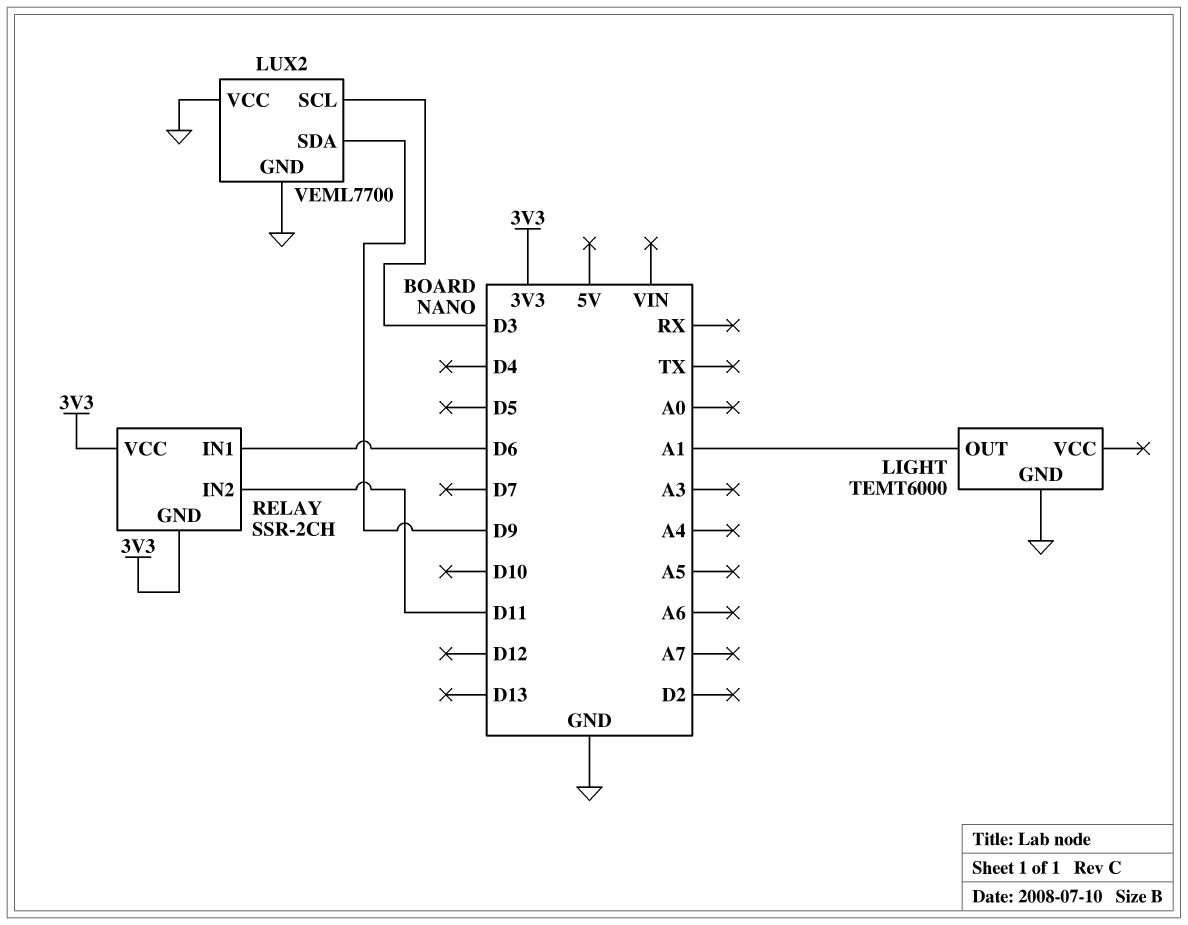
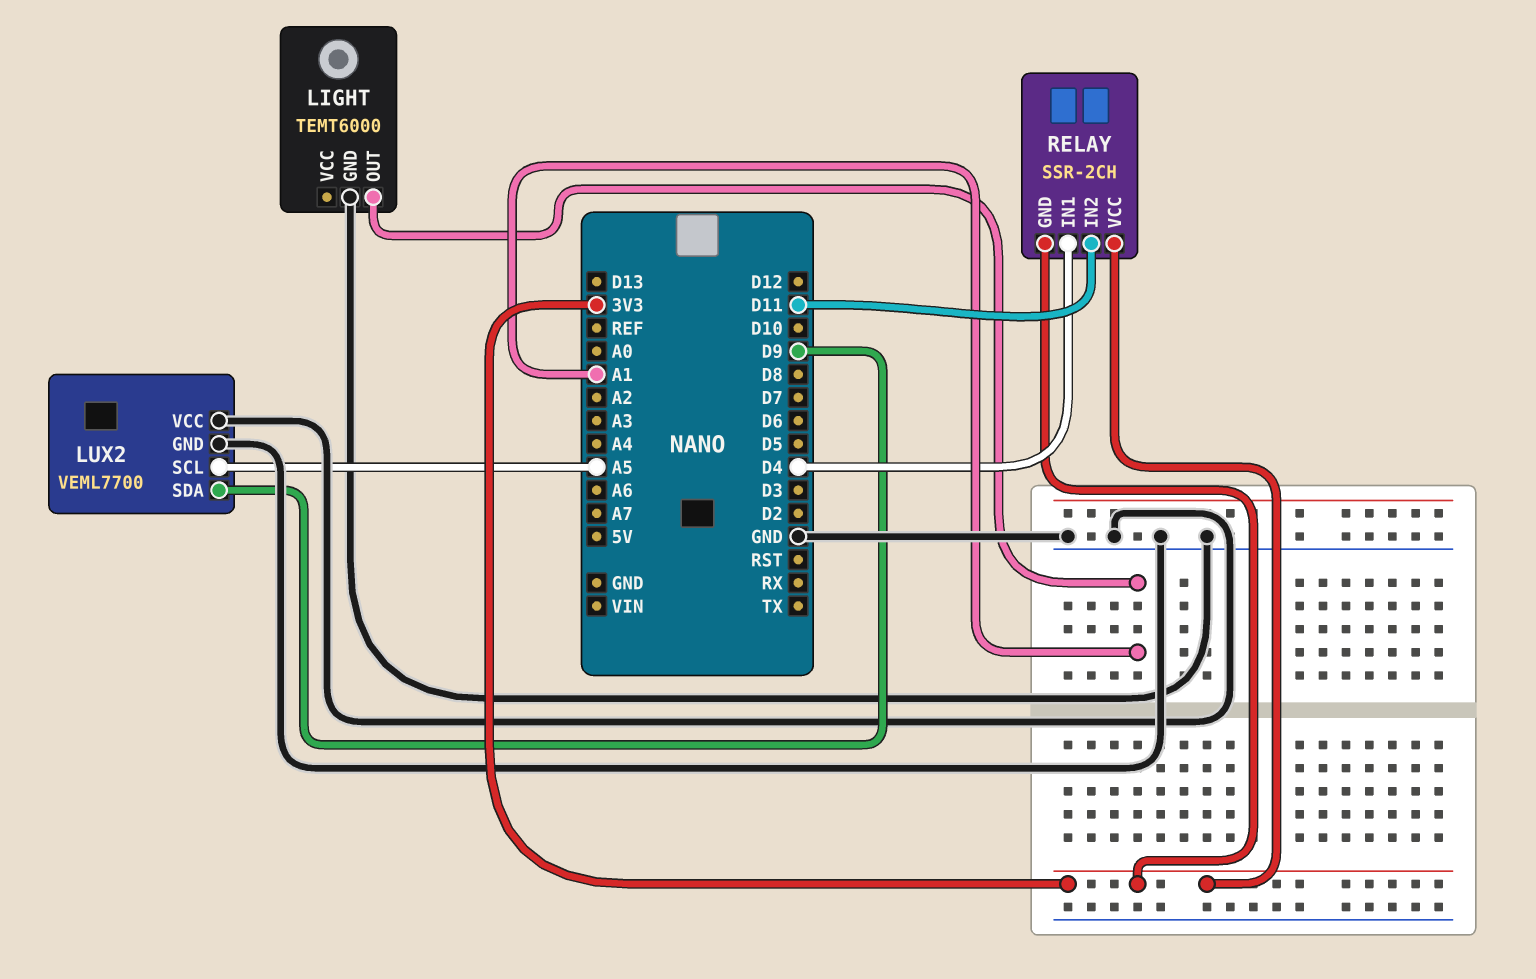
LUX2 pin SCL: D3 -> A5
RELAY pin IN1: D6 -> D4

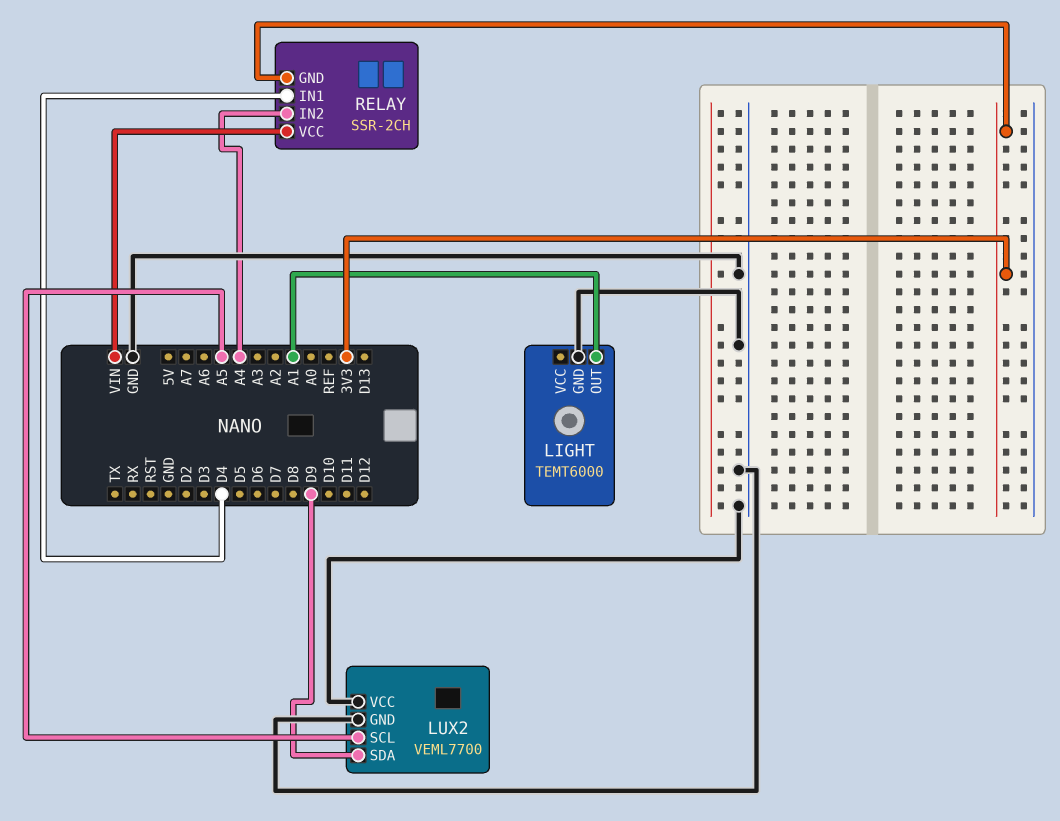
RELAY pin IN2: D11 -> A4
RELAY pin VCC: 3V3 -> VIN

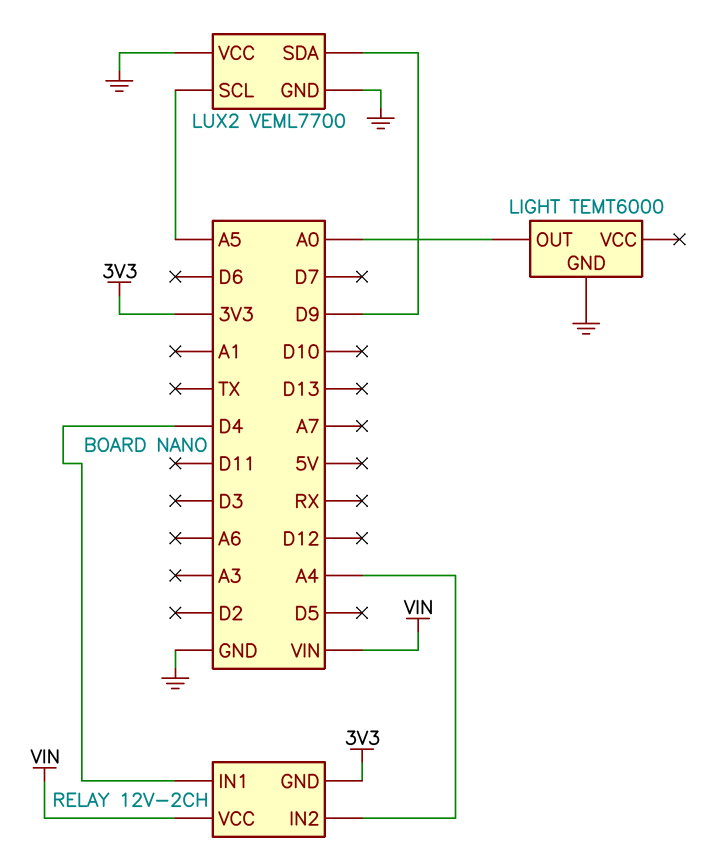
LIGHT pin OUT: A1 -> A0
RELAY: SSR-2CH -> 12V-2CH

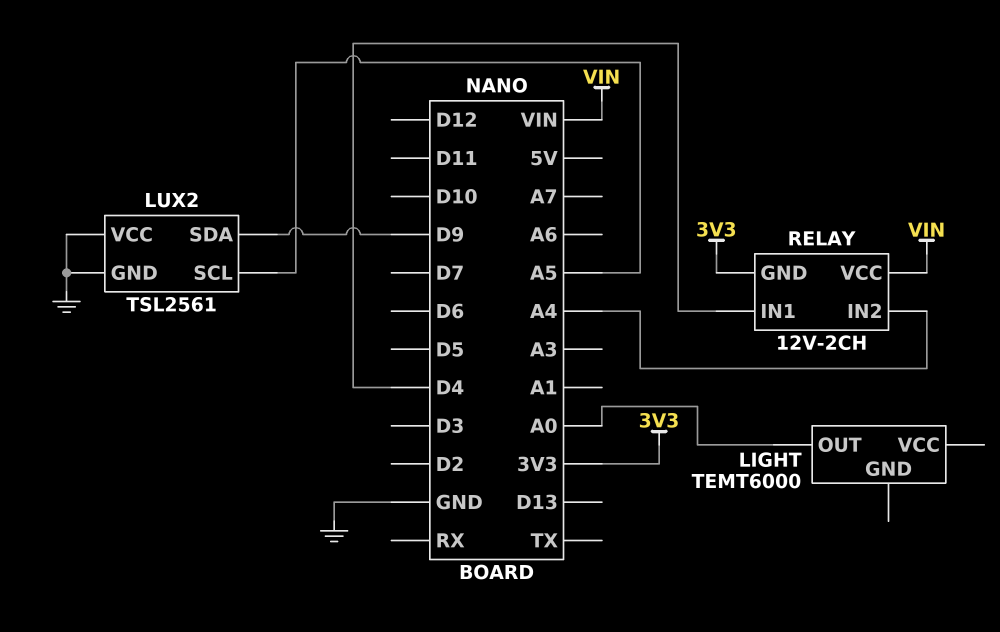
LIGHT pin GND: GND -> none
LUX2: VEML7700 -> TSL2561

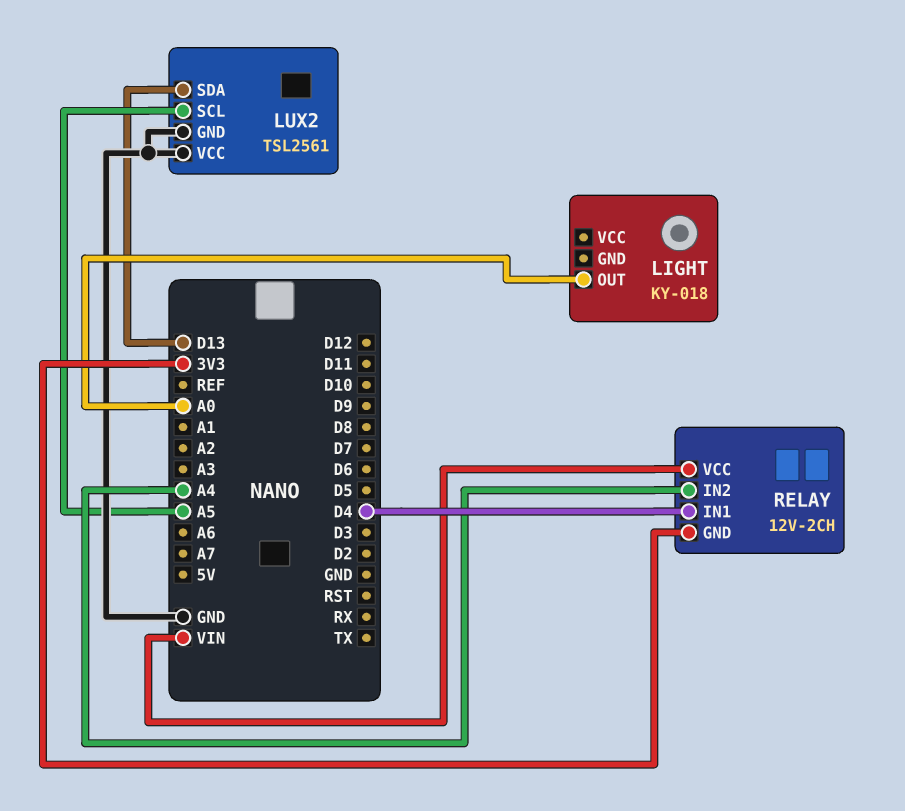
LIGHT: TEMT6000 -> KY-018
LUX2 pin SDA: D9 -> D13

